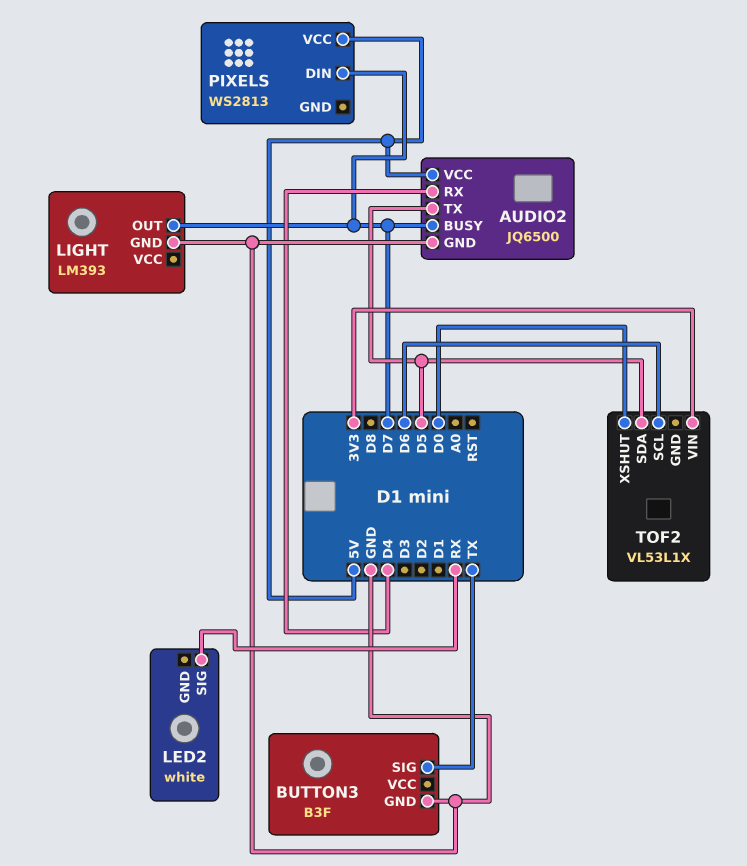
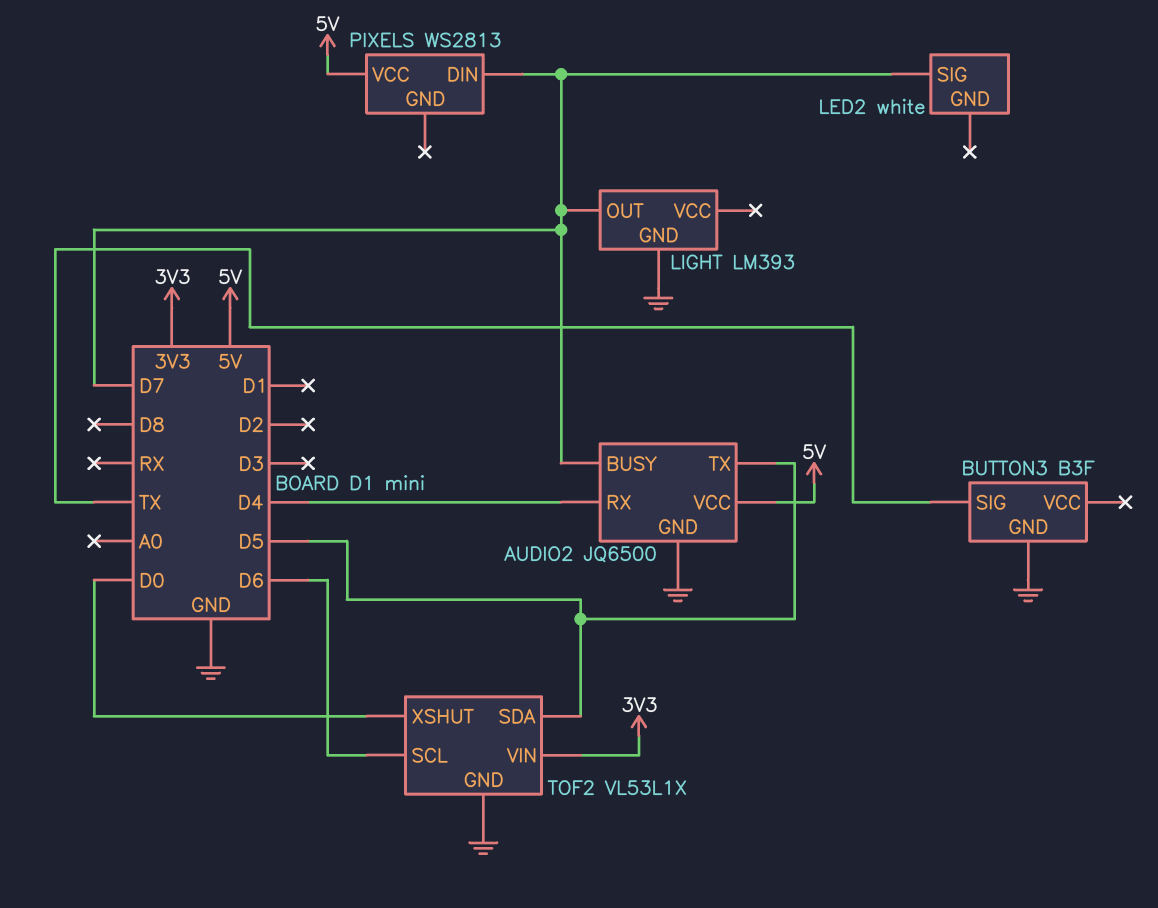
LED2 pin SIG: RX -> D7
TOF2 pin GND: none -> GND

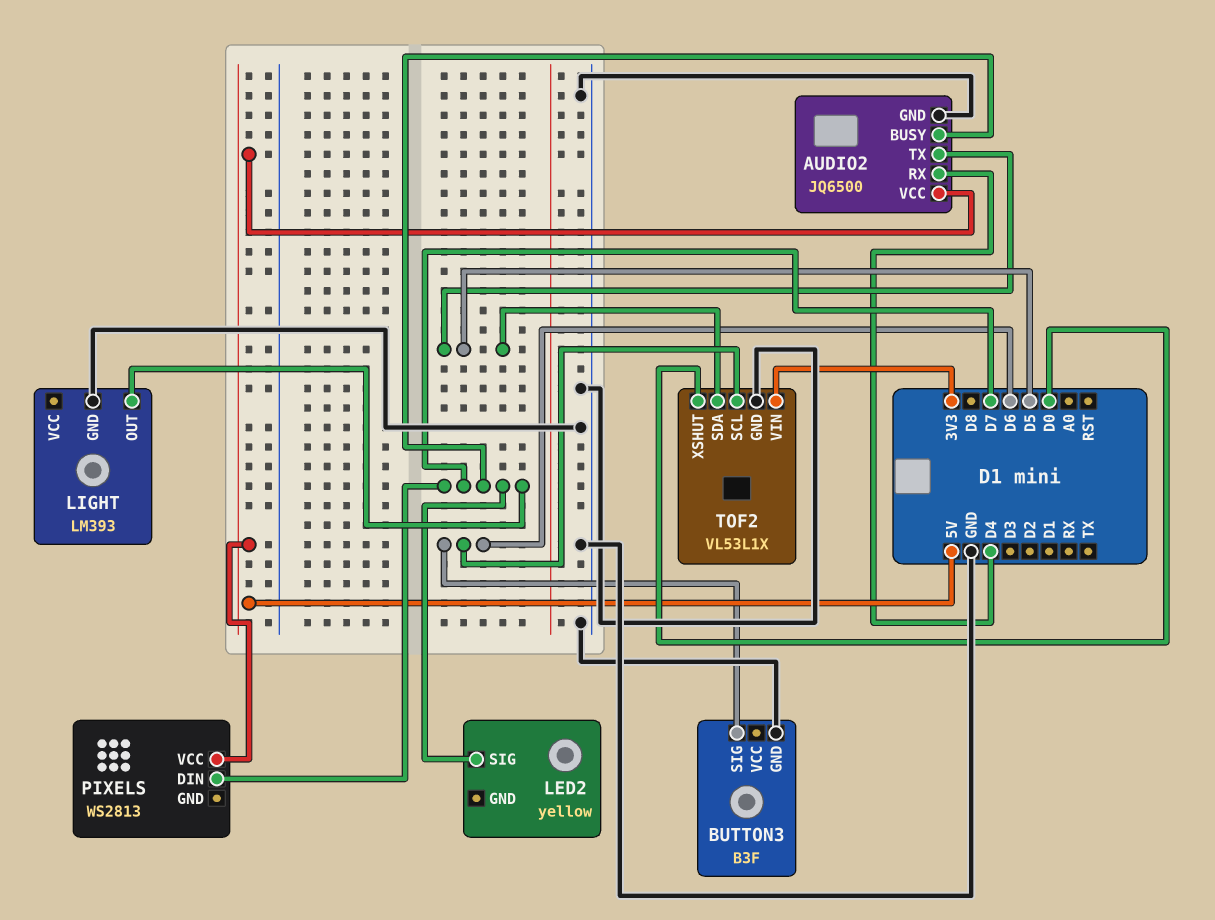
BUTTON3 pin SIG: TX -> D6
LED2: white -> yellow

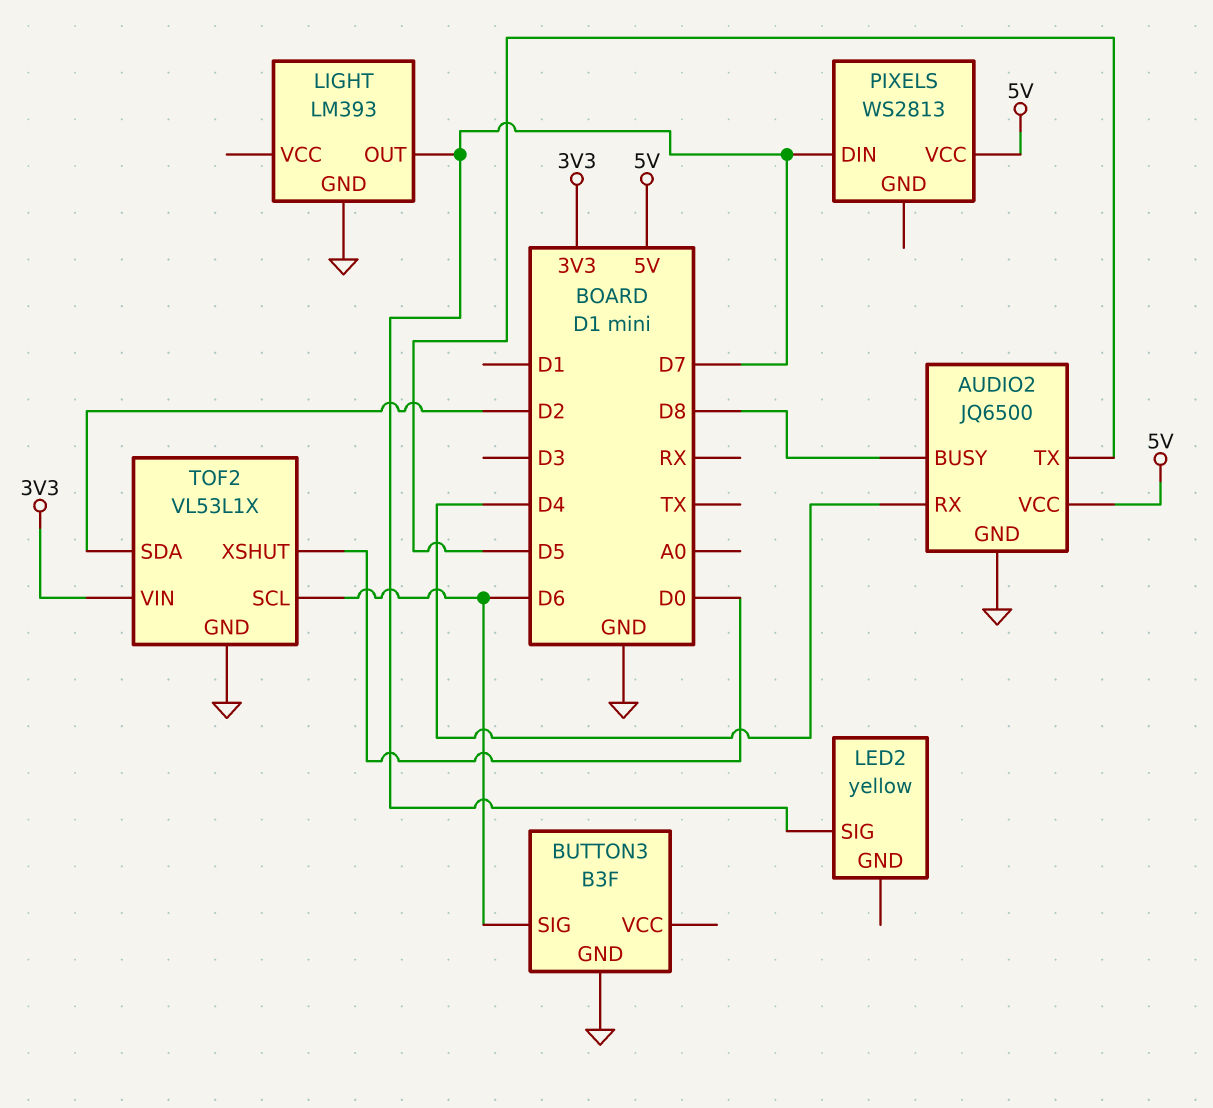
AUDIO2 pin BUSY: D7 -> D8
TOF2 pin SDA: D5 -> D2

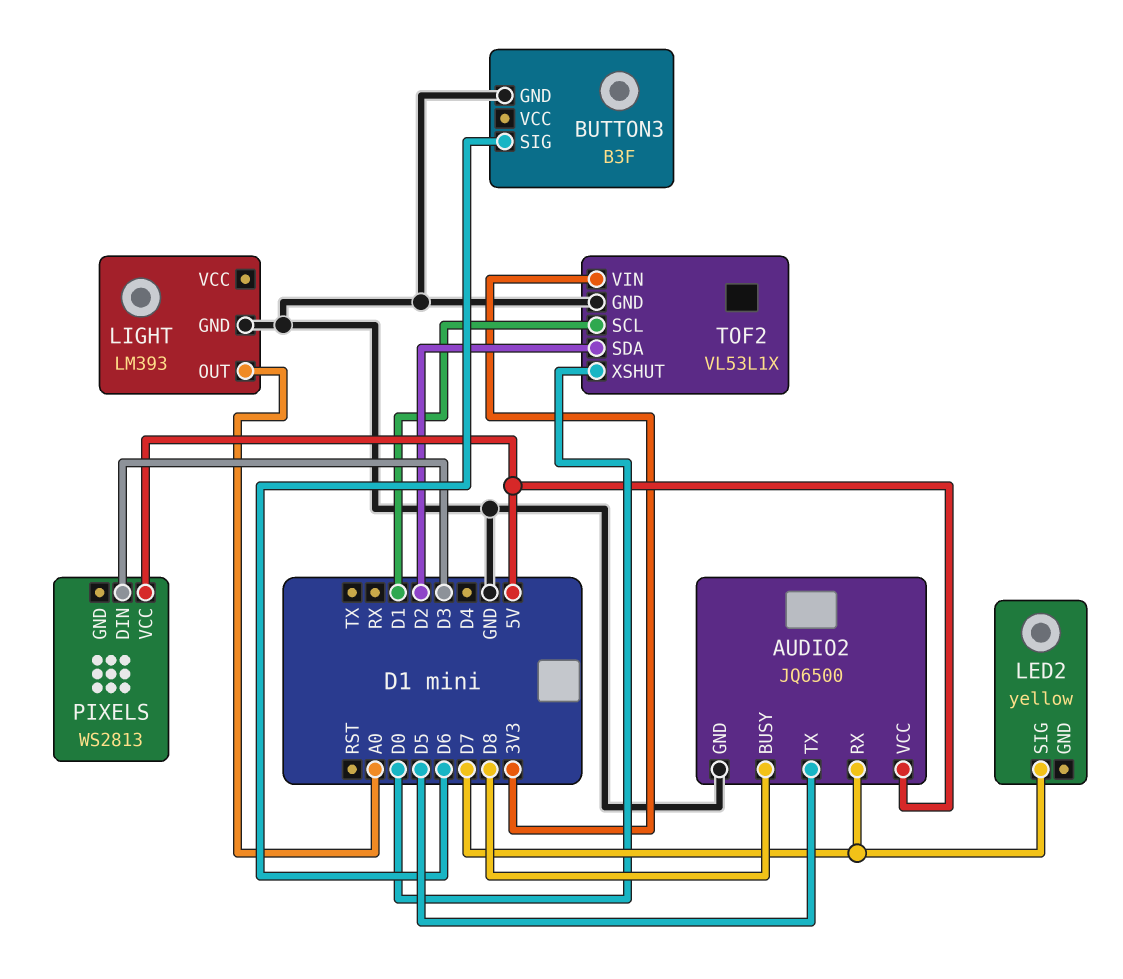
AUDIO2 pin RX: D4 -> D7
LIGHT pin OUT: D7 -> A0
PIXELS pin DIN: D7 -> D3
TOF2 pin SCL: D6 -> D1

